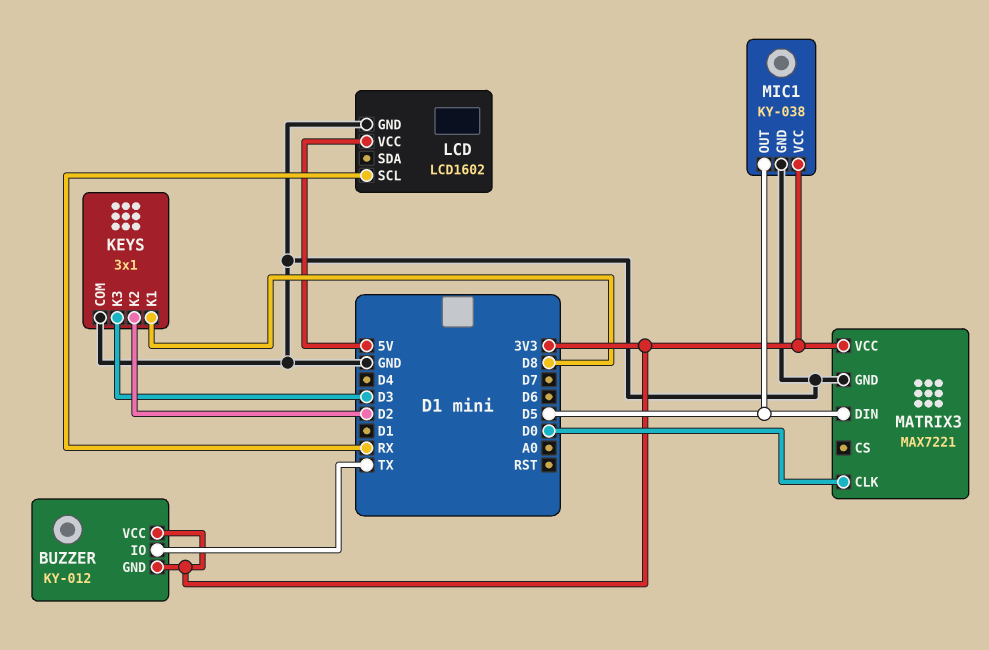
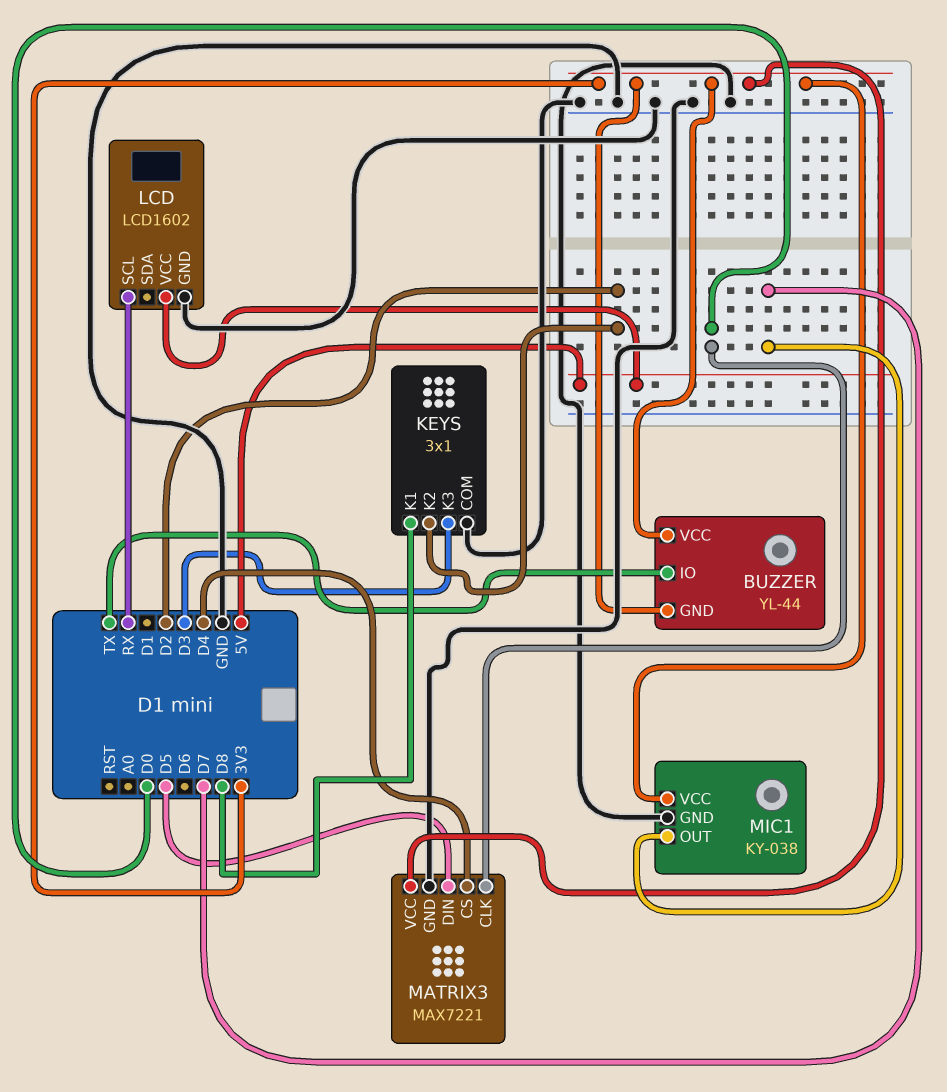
BUZZER: KY-012 -> YL-44
MATRIX3 pin CS: none -> D4
MIC1 pin OUT: D5 -> D7

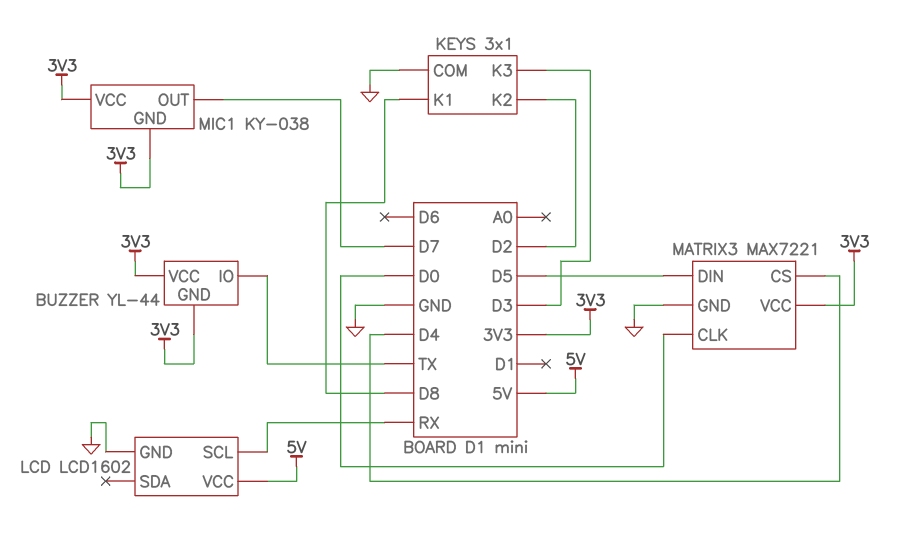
MIC1 pin GND: GND -> 3V3

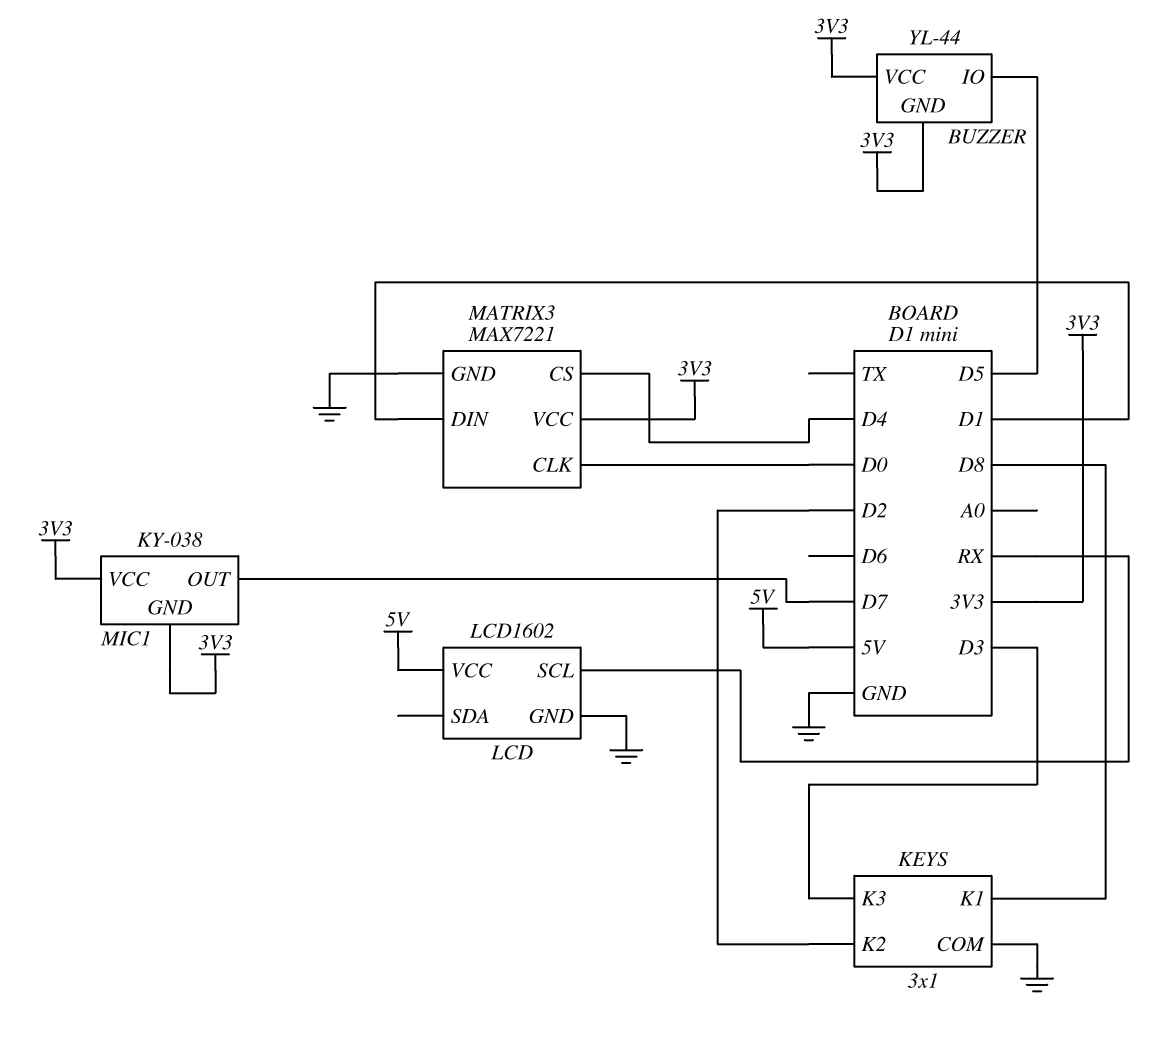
BUZZER pin IO: TX -> D5
MATRIX3 pin DIN: D5 -> D1

